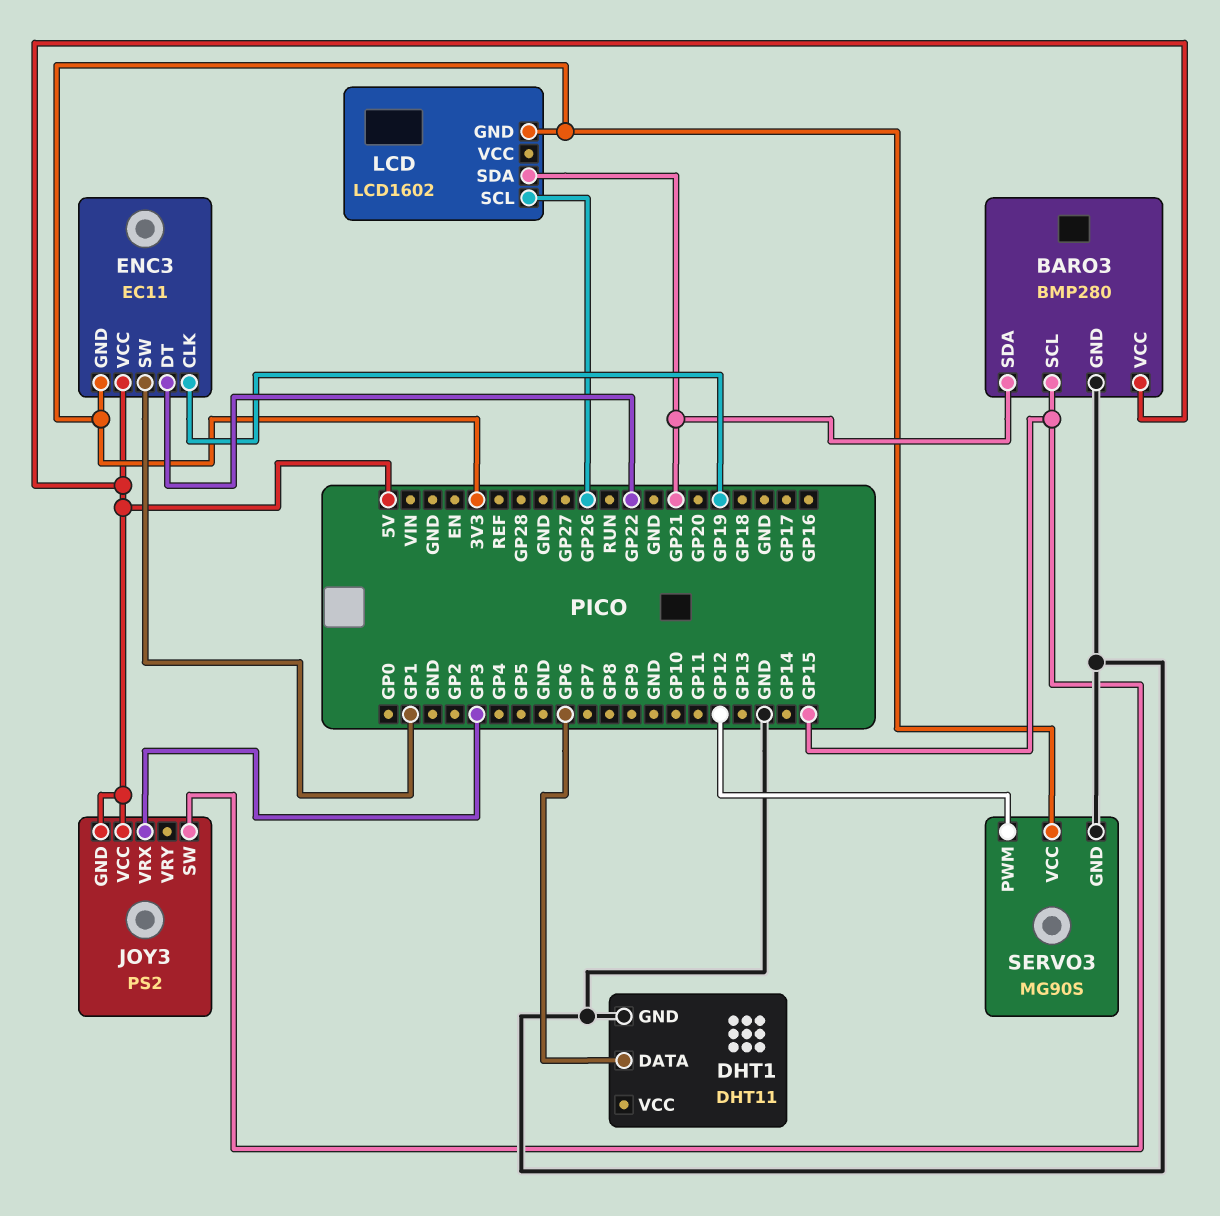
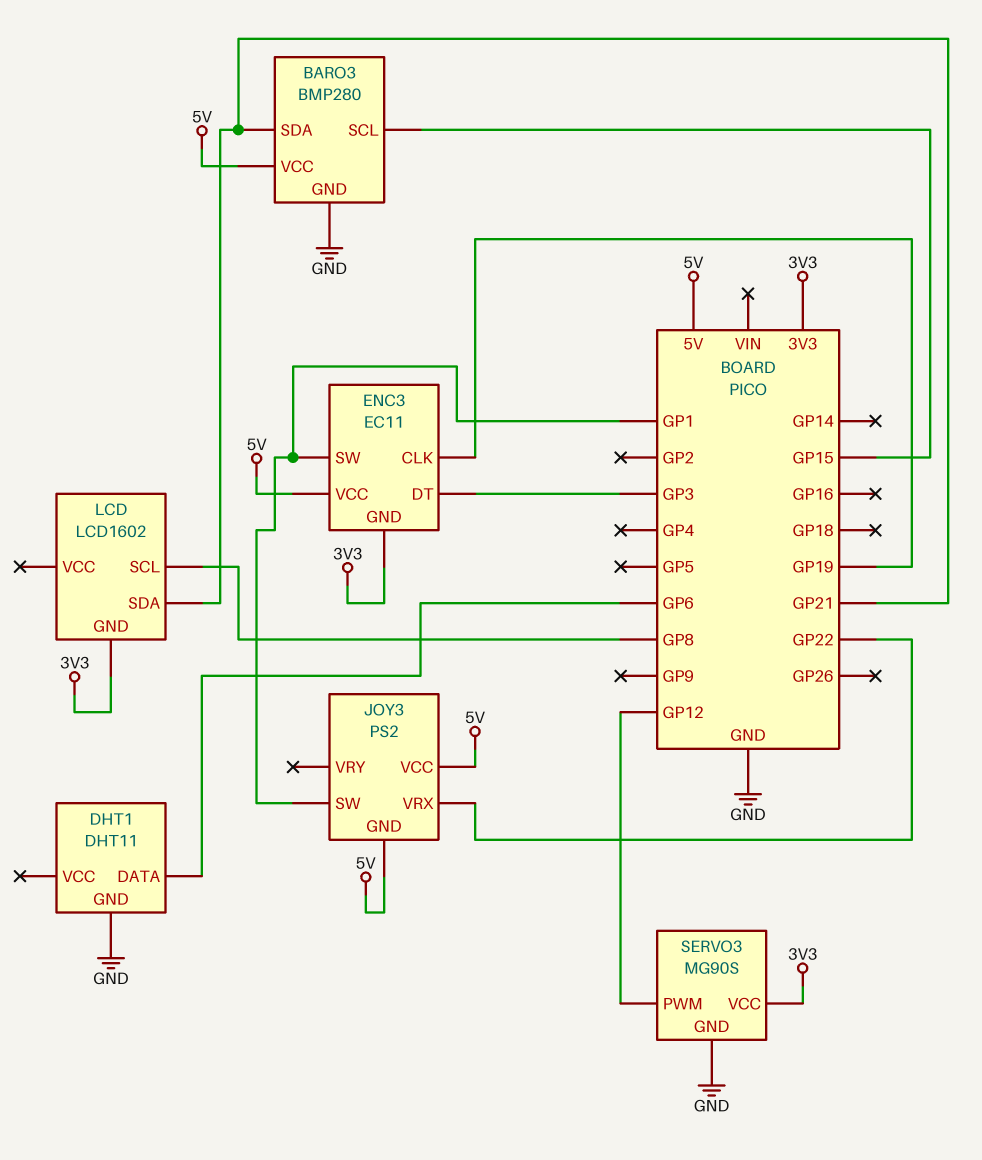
ENC3 pin DT: GP22 -> GP3
JOY3 pin SW: GP15 -> GP1
JOY3 pin VRX: GP3 -> GP22
LCD pin SCL: GP26 -> GP8

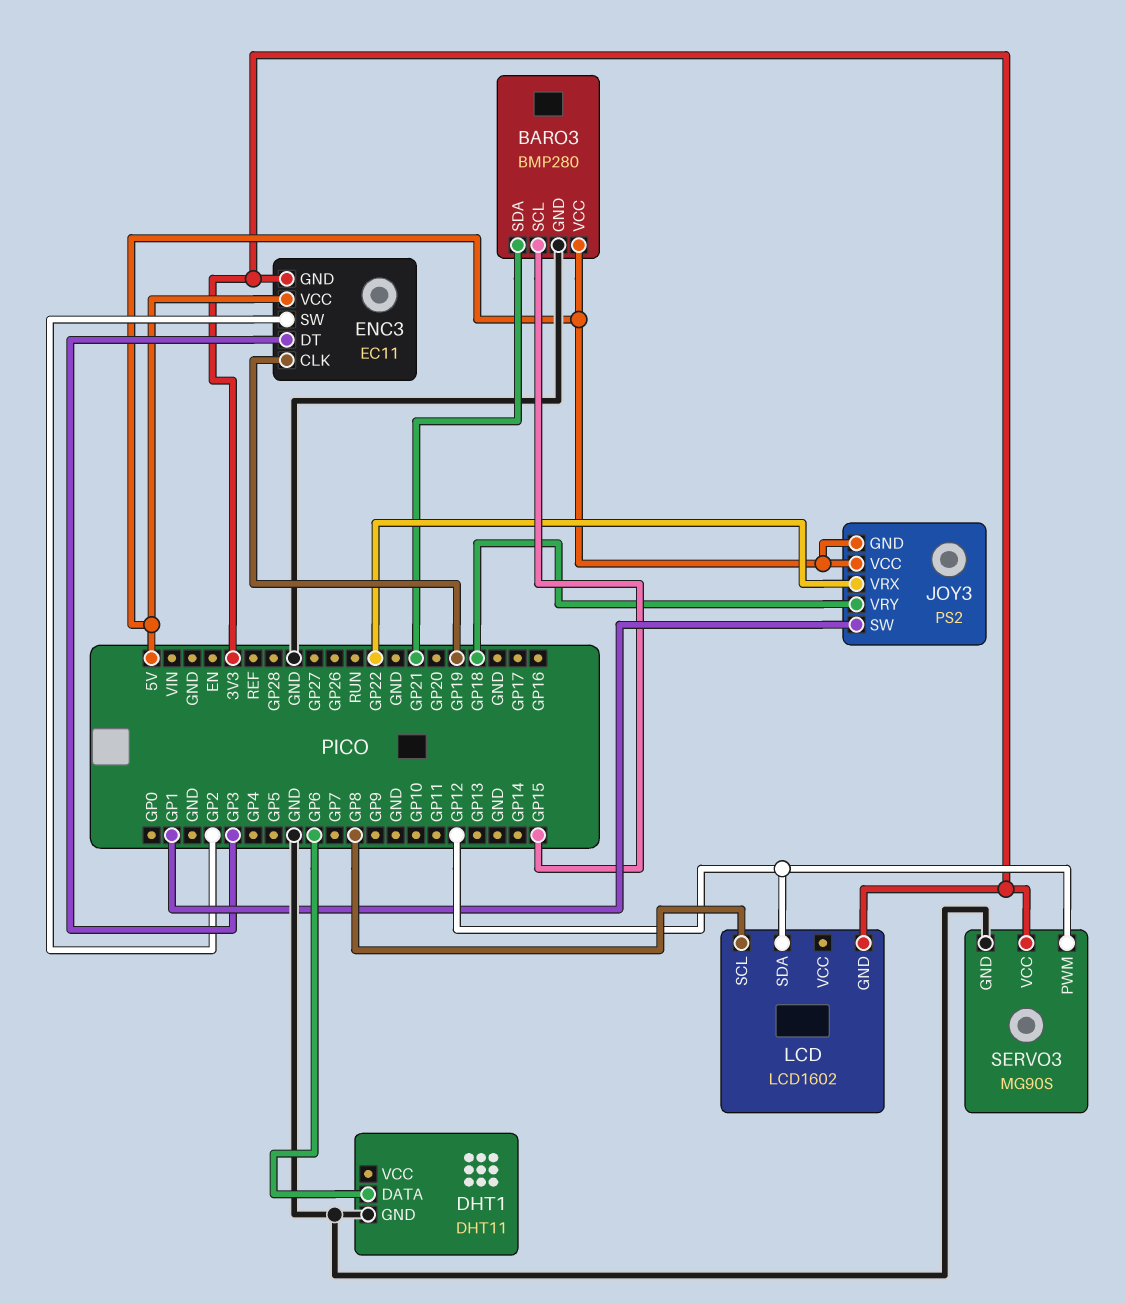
ENC3 pin SW: GP1 -> GP2
JOY3 pin VRY: none -> GP18
LCD pin SDA: GP21 -> GP12

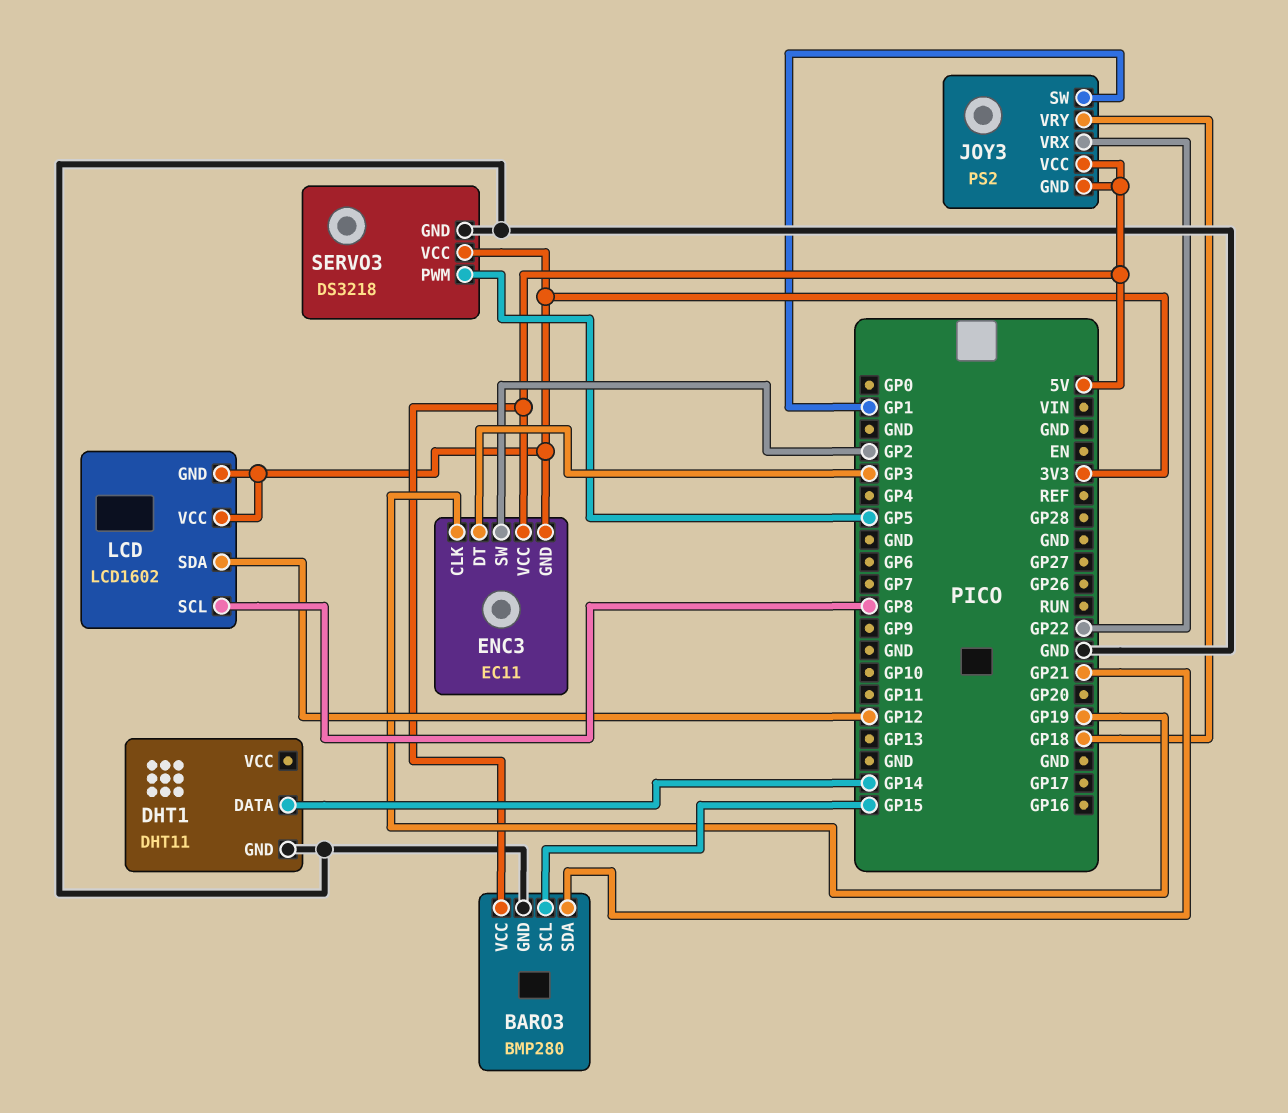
DHT1 pin DATA: GP6 -> GP14
LCD pin VCC: none -> 3V3
SERVO3: MG90S -> DS3218
SERVO3 pin PWM: GP12 -> GP5

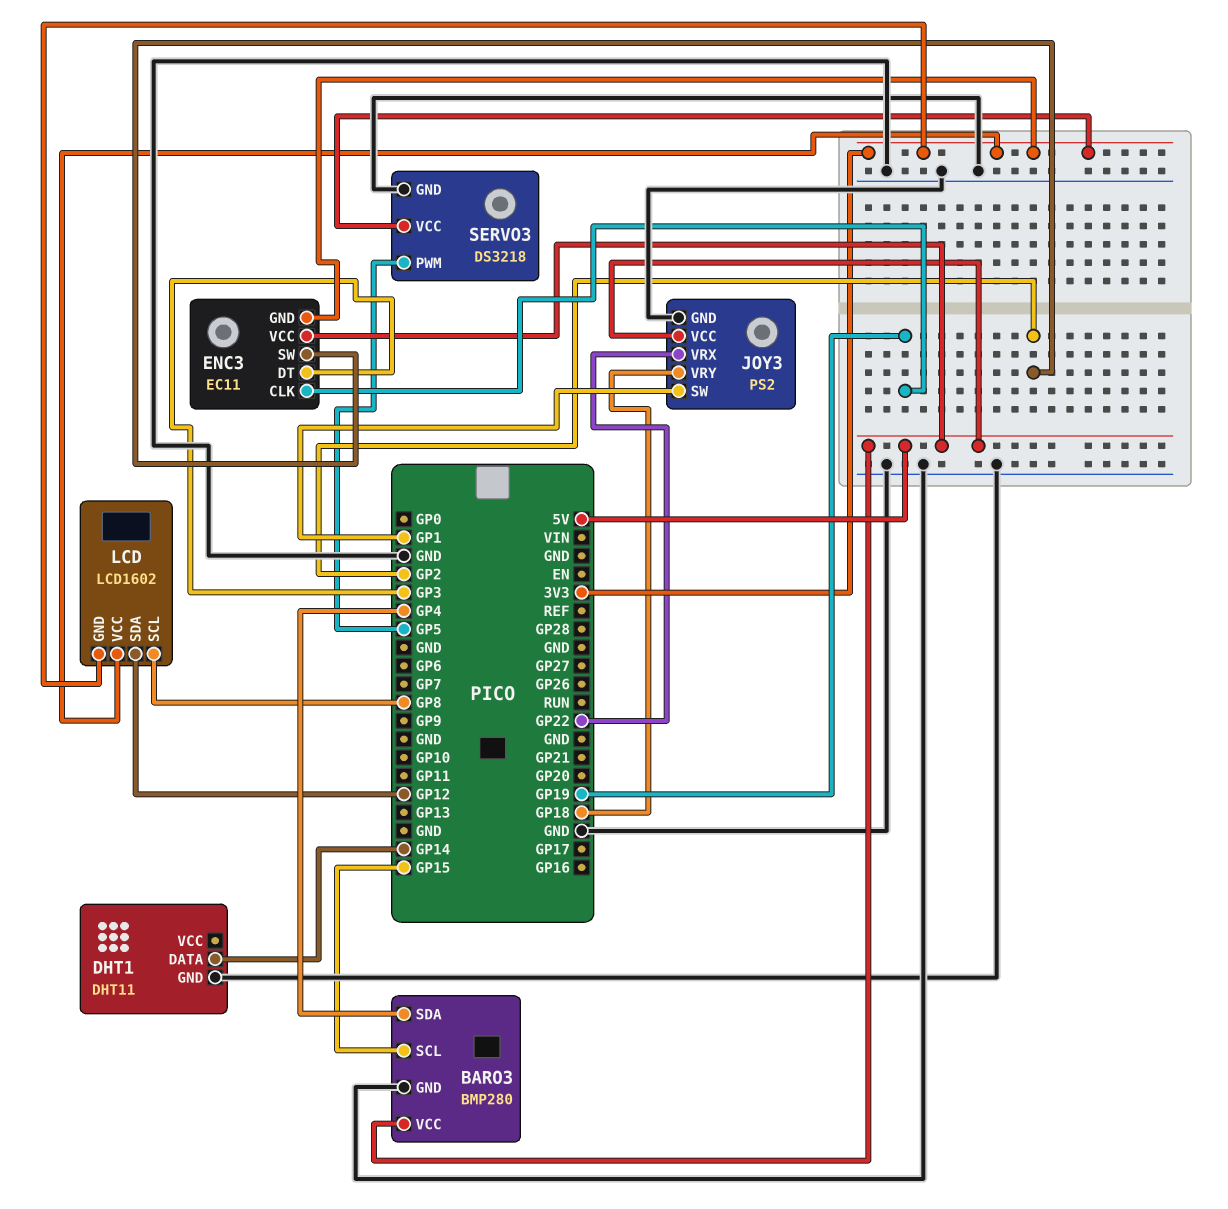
BARO3 pin SDA: GP21 -> GP4
JOY3 pin GND: 5V -> GND

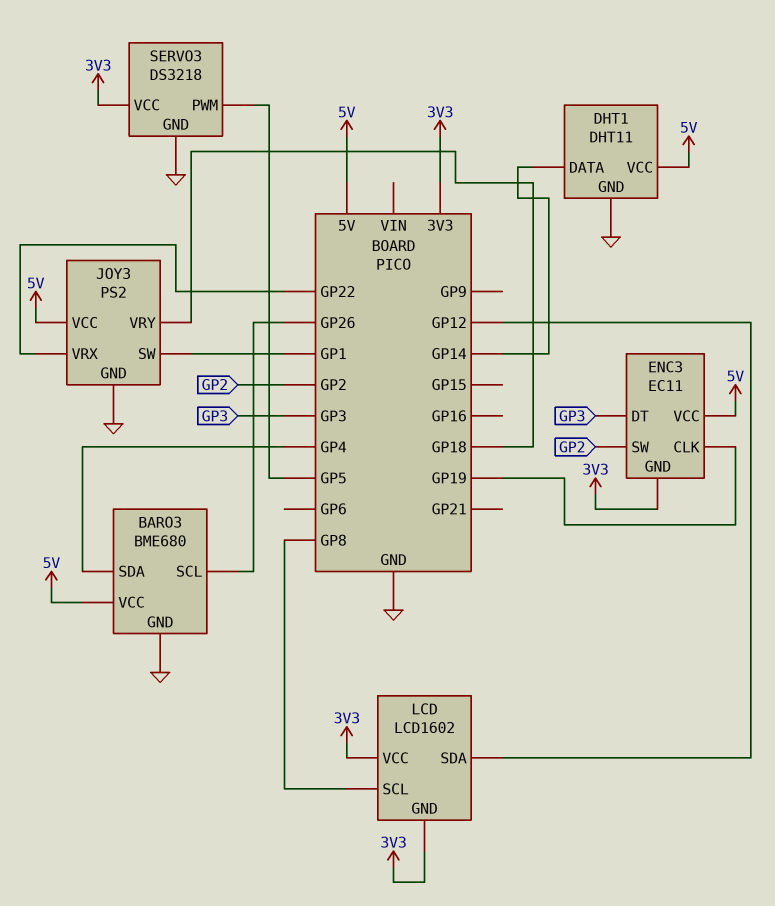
BARO3: BMP280 -> BME680
BARO3 pin SCL: GP15 -> GP26
DHT1 pin VCC: none -> 5V

